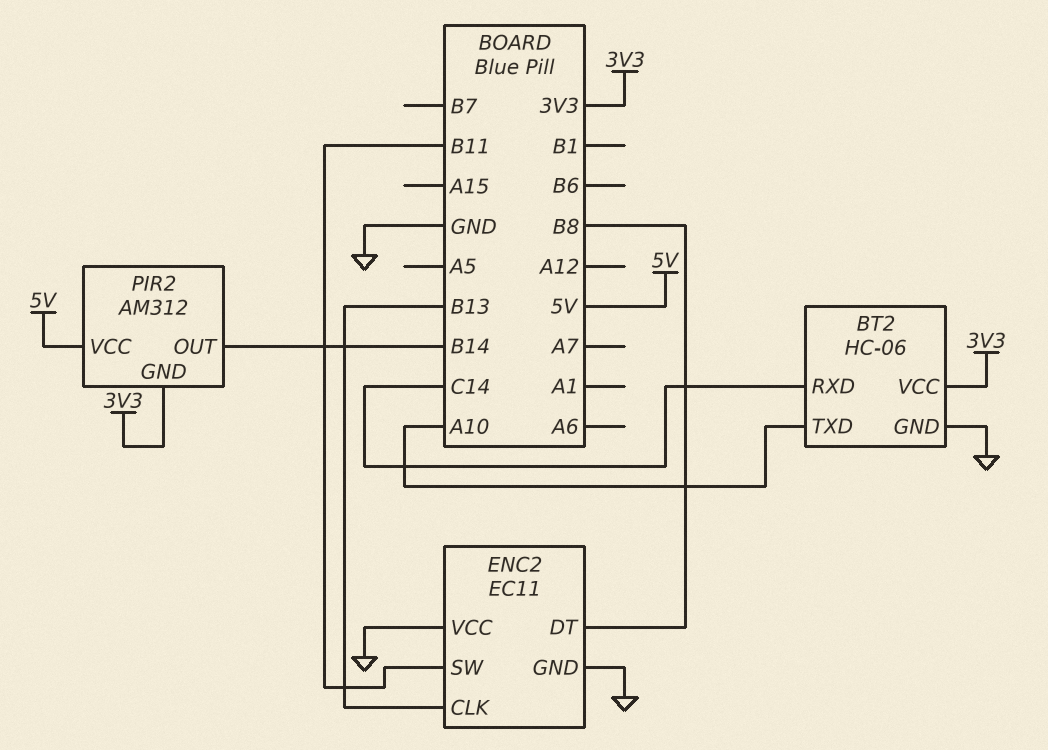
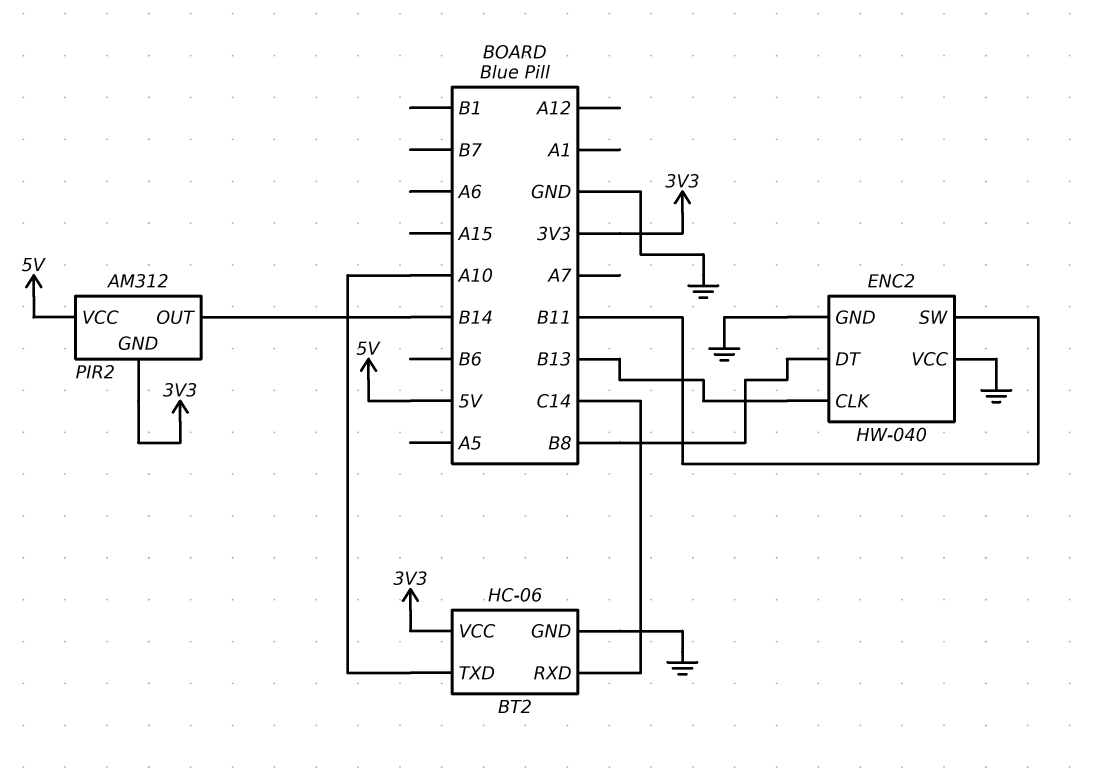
ENC2: EC11 -> HW-040

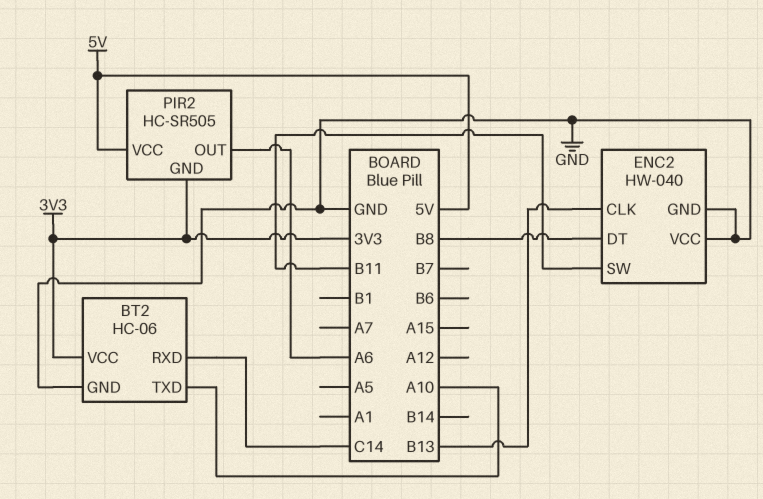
PIR2: AM312 -> HC-SR505
PIR2 pin OUT: B14 -> A6

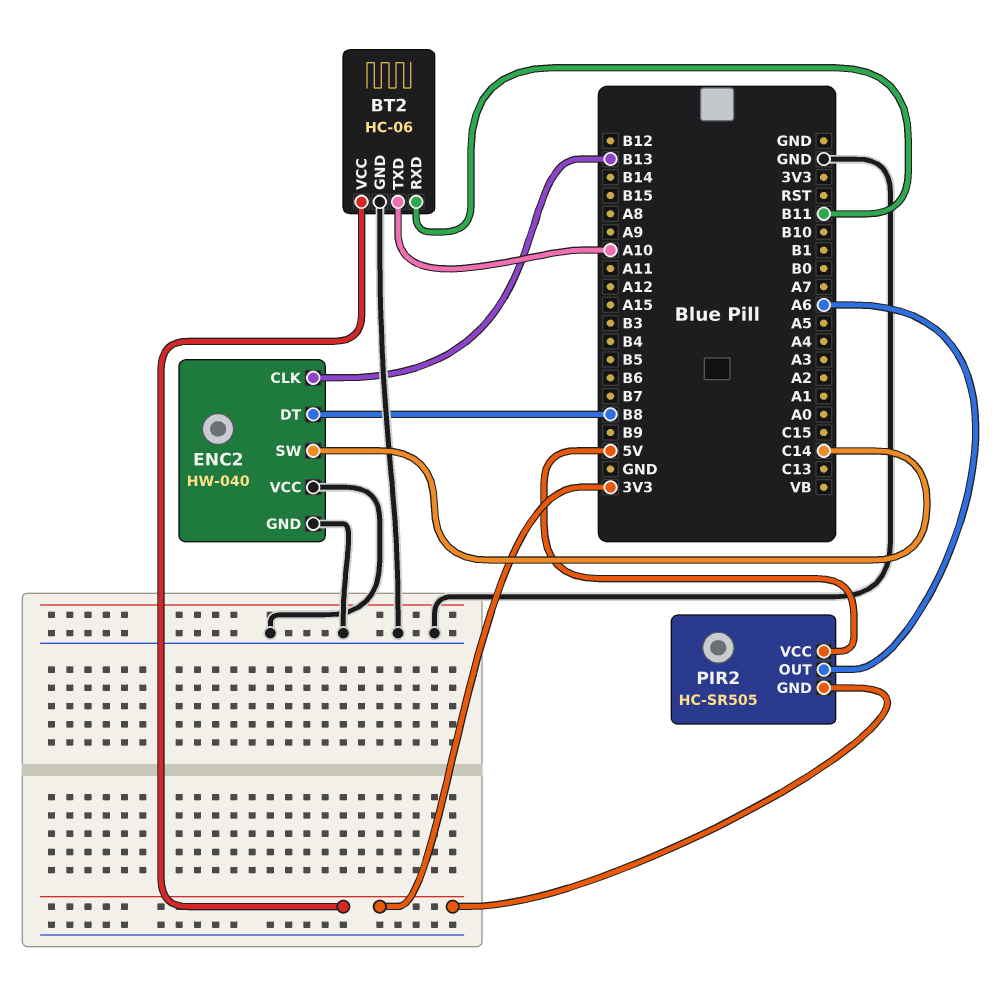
BT2 pin RXD: C14 -> B11
ENC2 pin SW: B11 -> C14

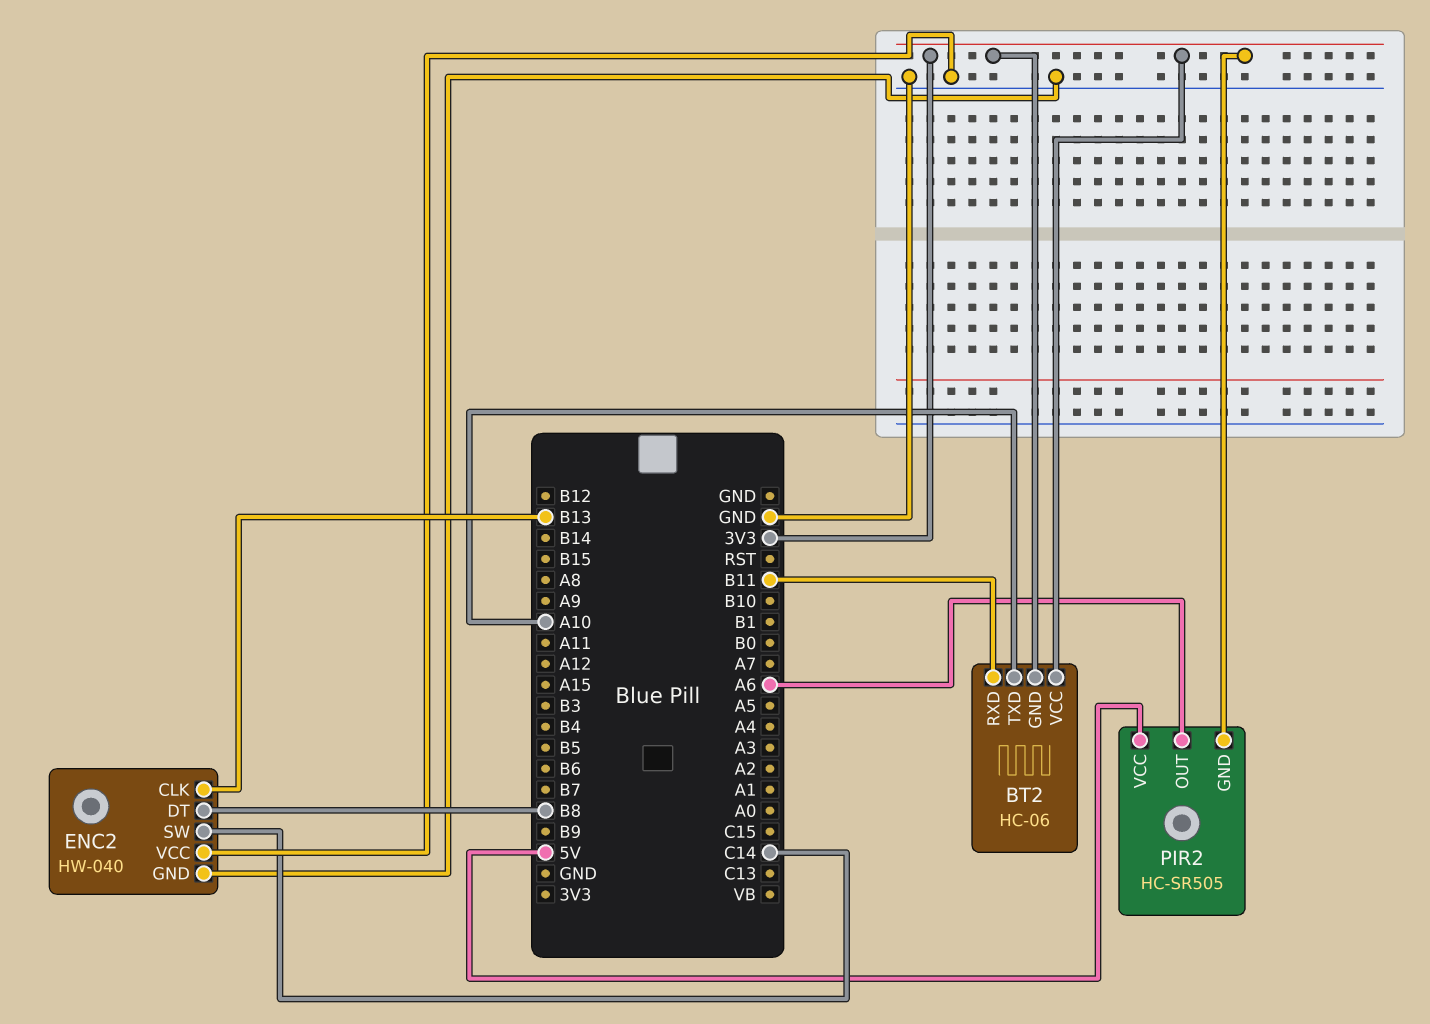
BT2 pin GND: GND -> 3V3

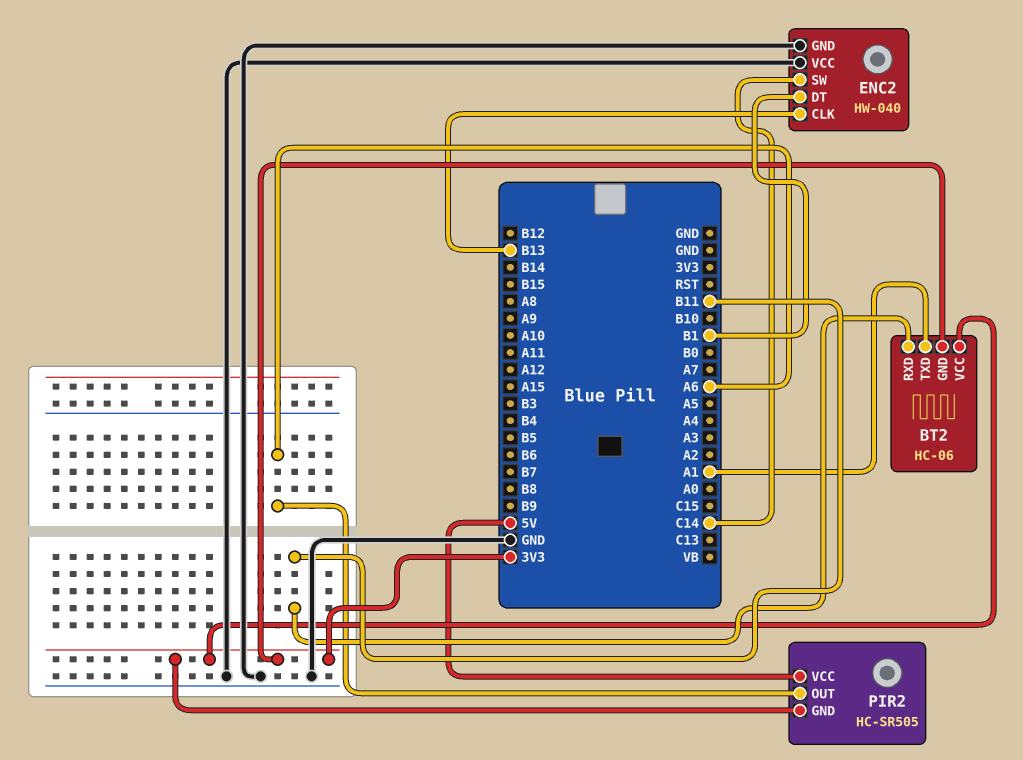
BT2 pin TXD: A10 -> A1
ENC2 pin DT: B8 -> B1

